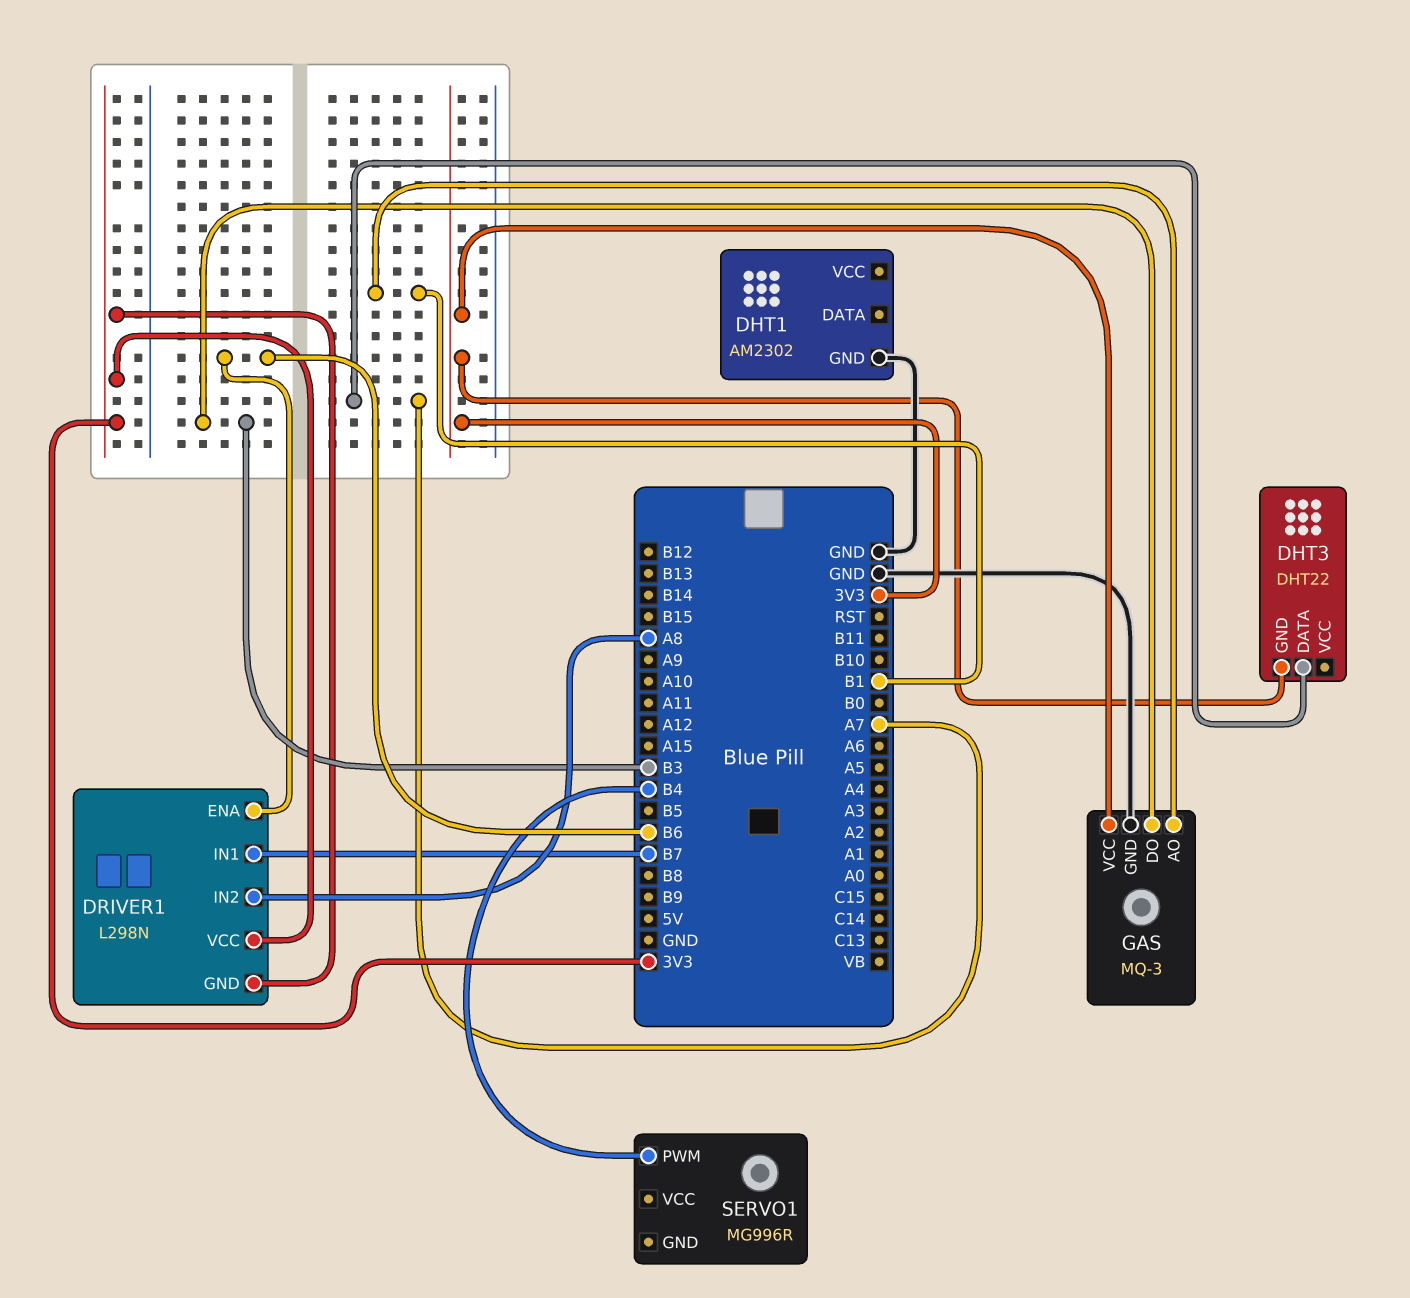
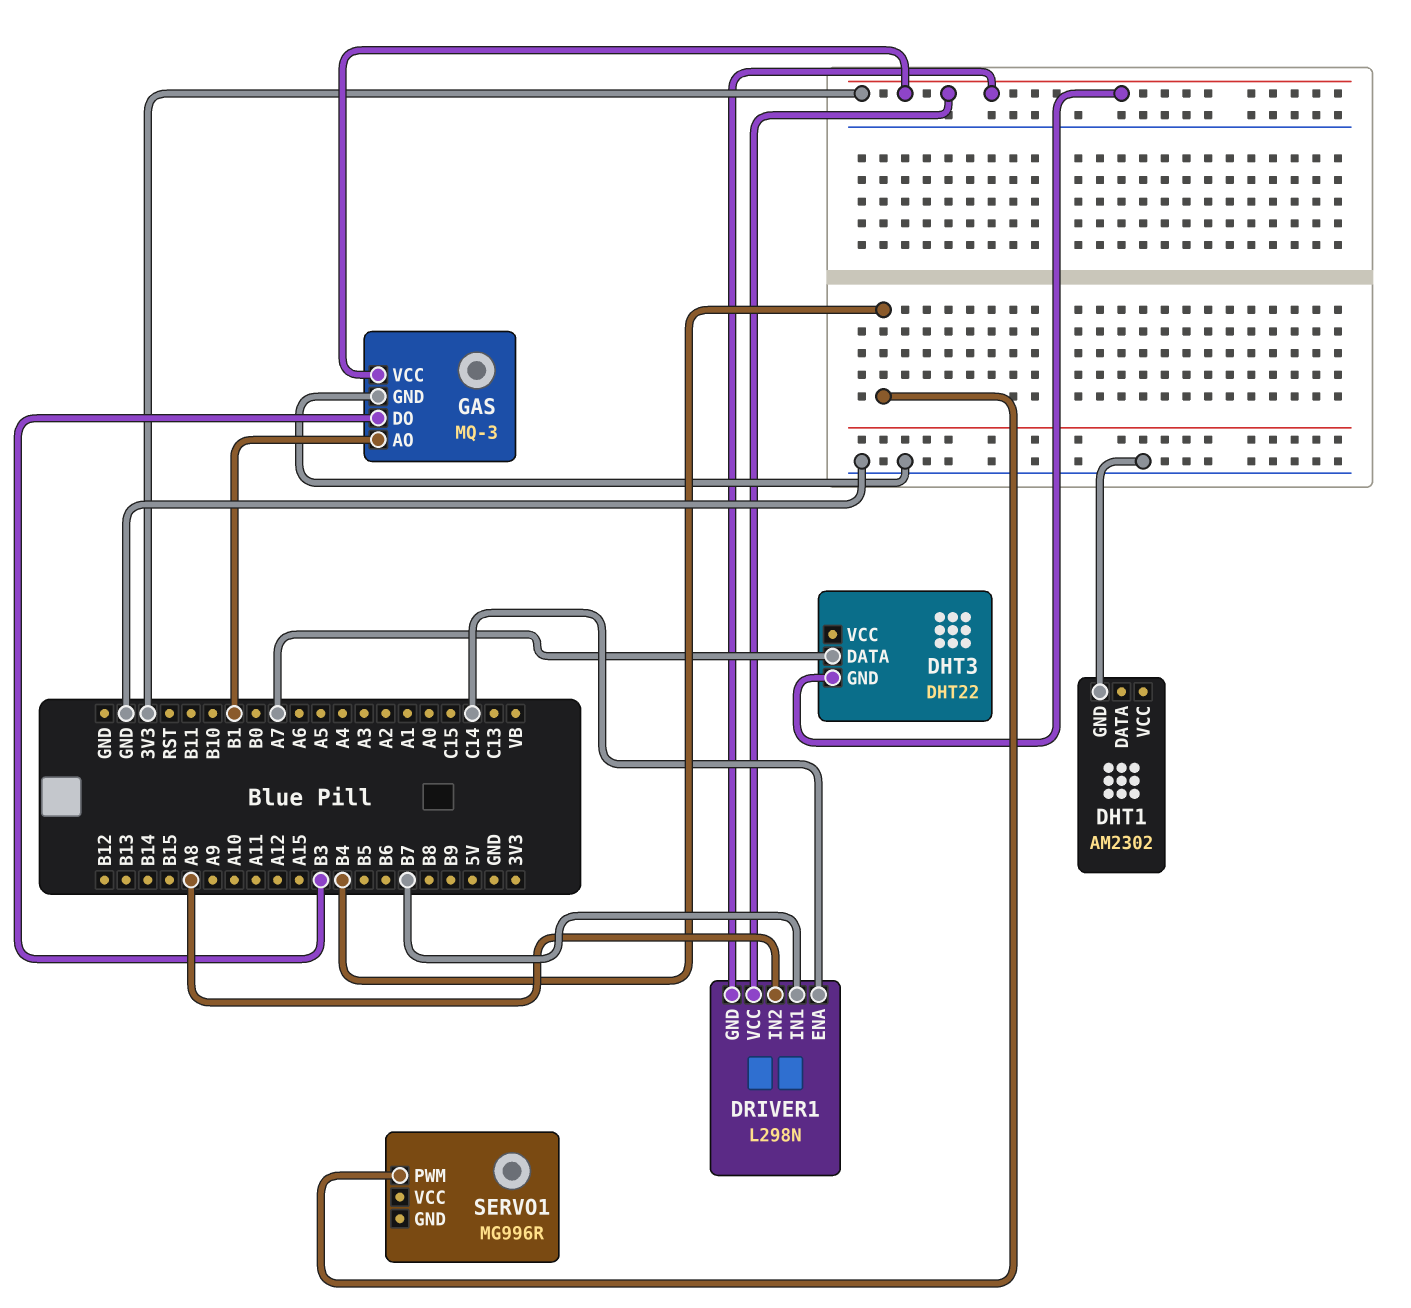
DRIVER1 pin ENA: B6 -> C14

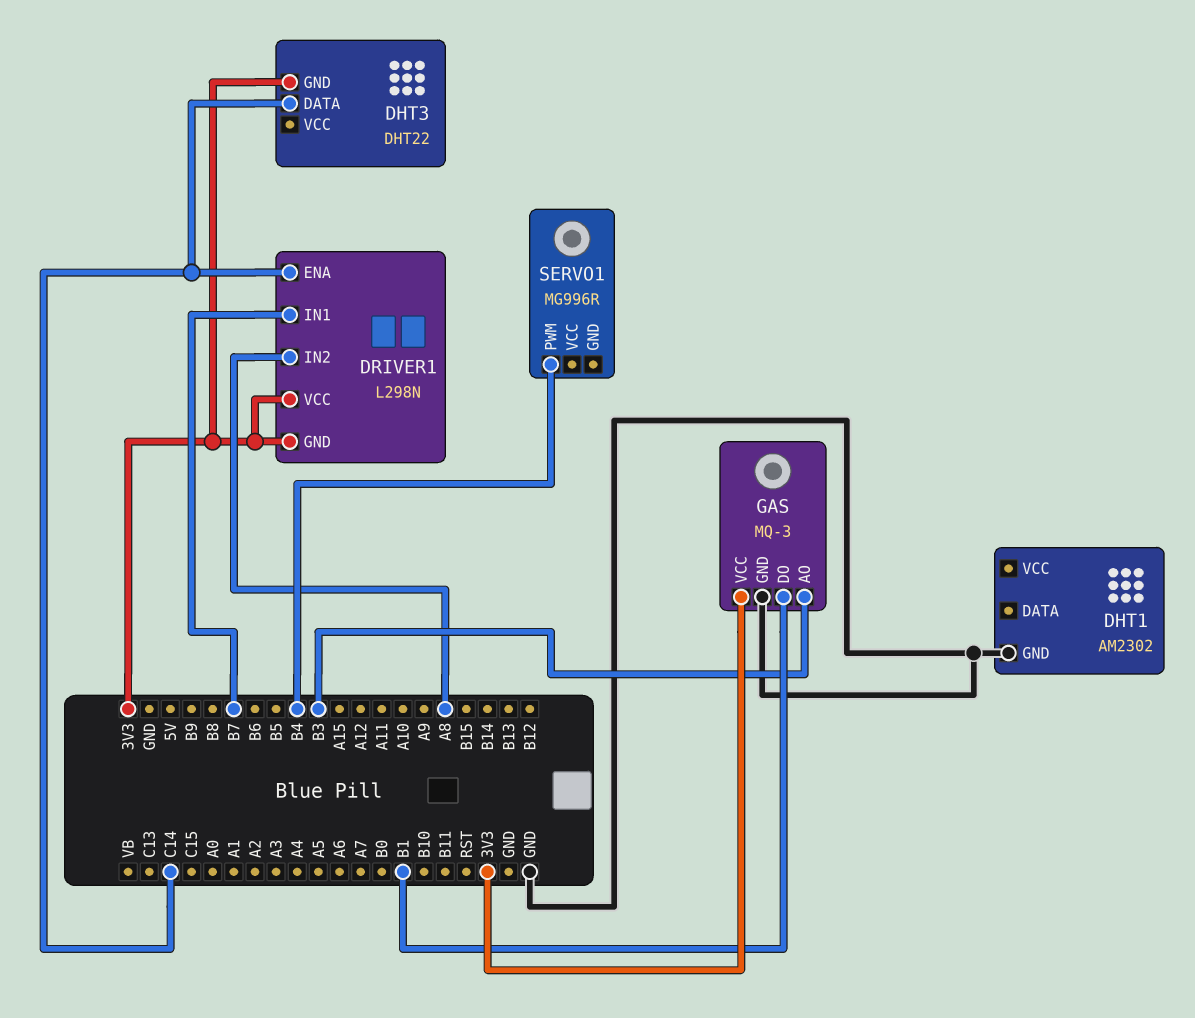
DHT3 pin DATA: A7 -> C14
GAS pin AO: B1 -> B3
GAS pin DO: B3 -> B1

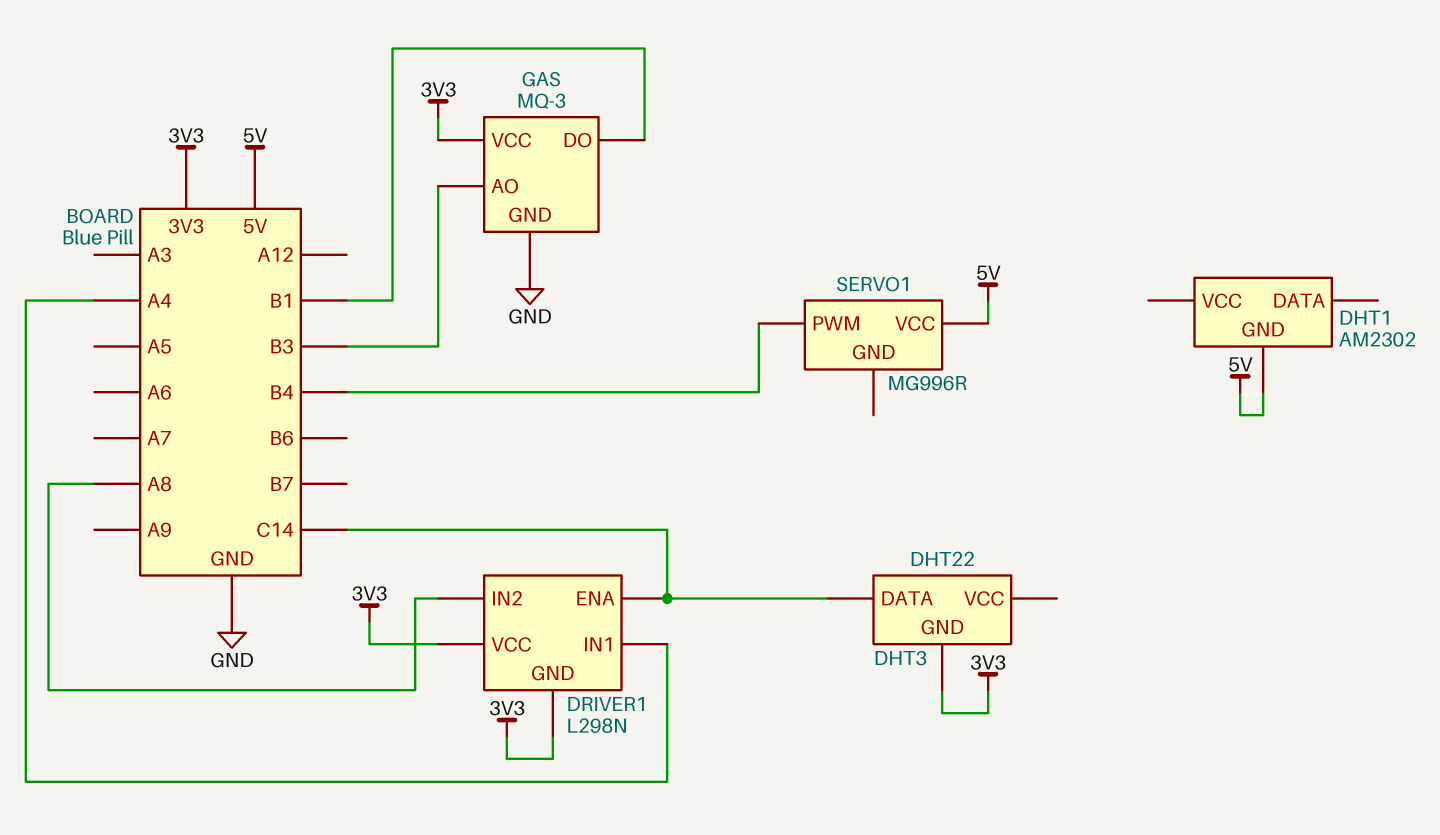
DHT1 pin GND: GND -> 5V
DRIVER1 pin IN1: B7 -> A4
SERVO1 pin VCC: none -> 5V

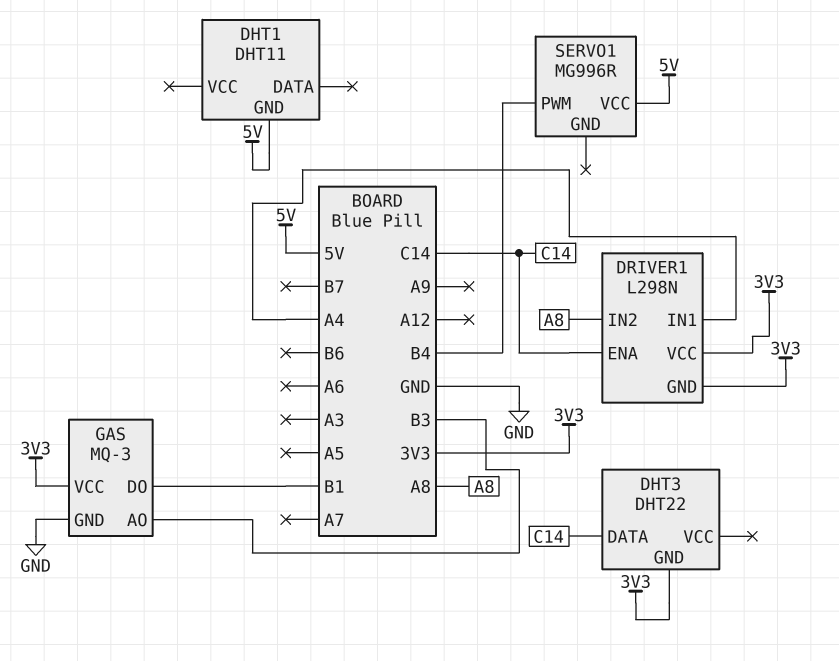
DHT1: AM2302 -> DHT11

